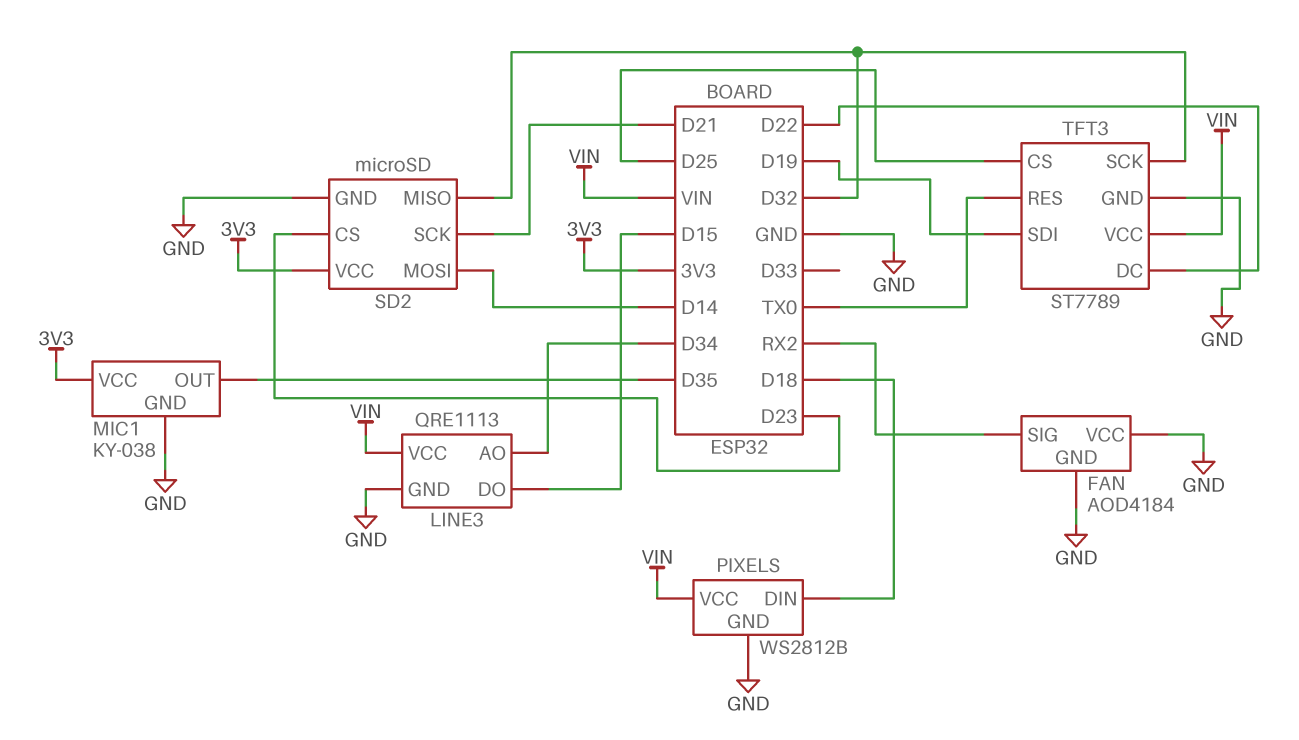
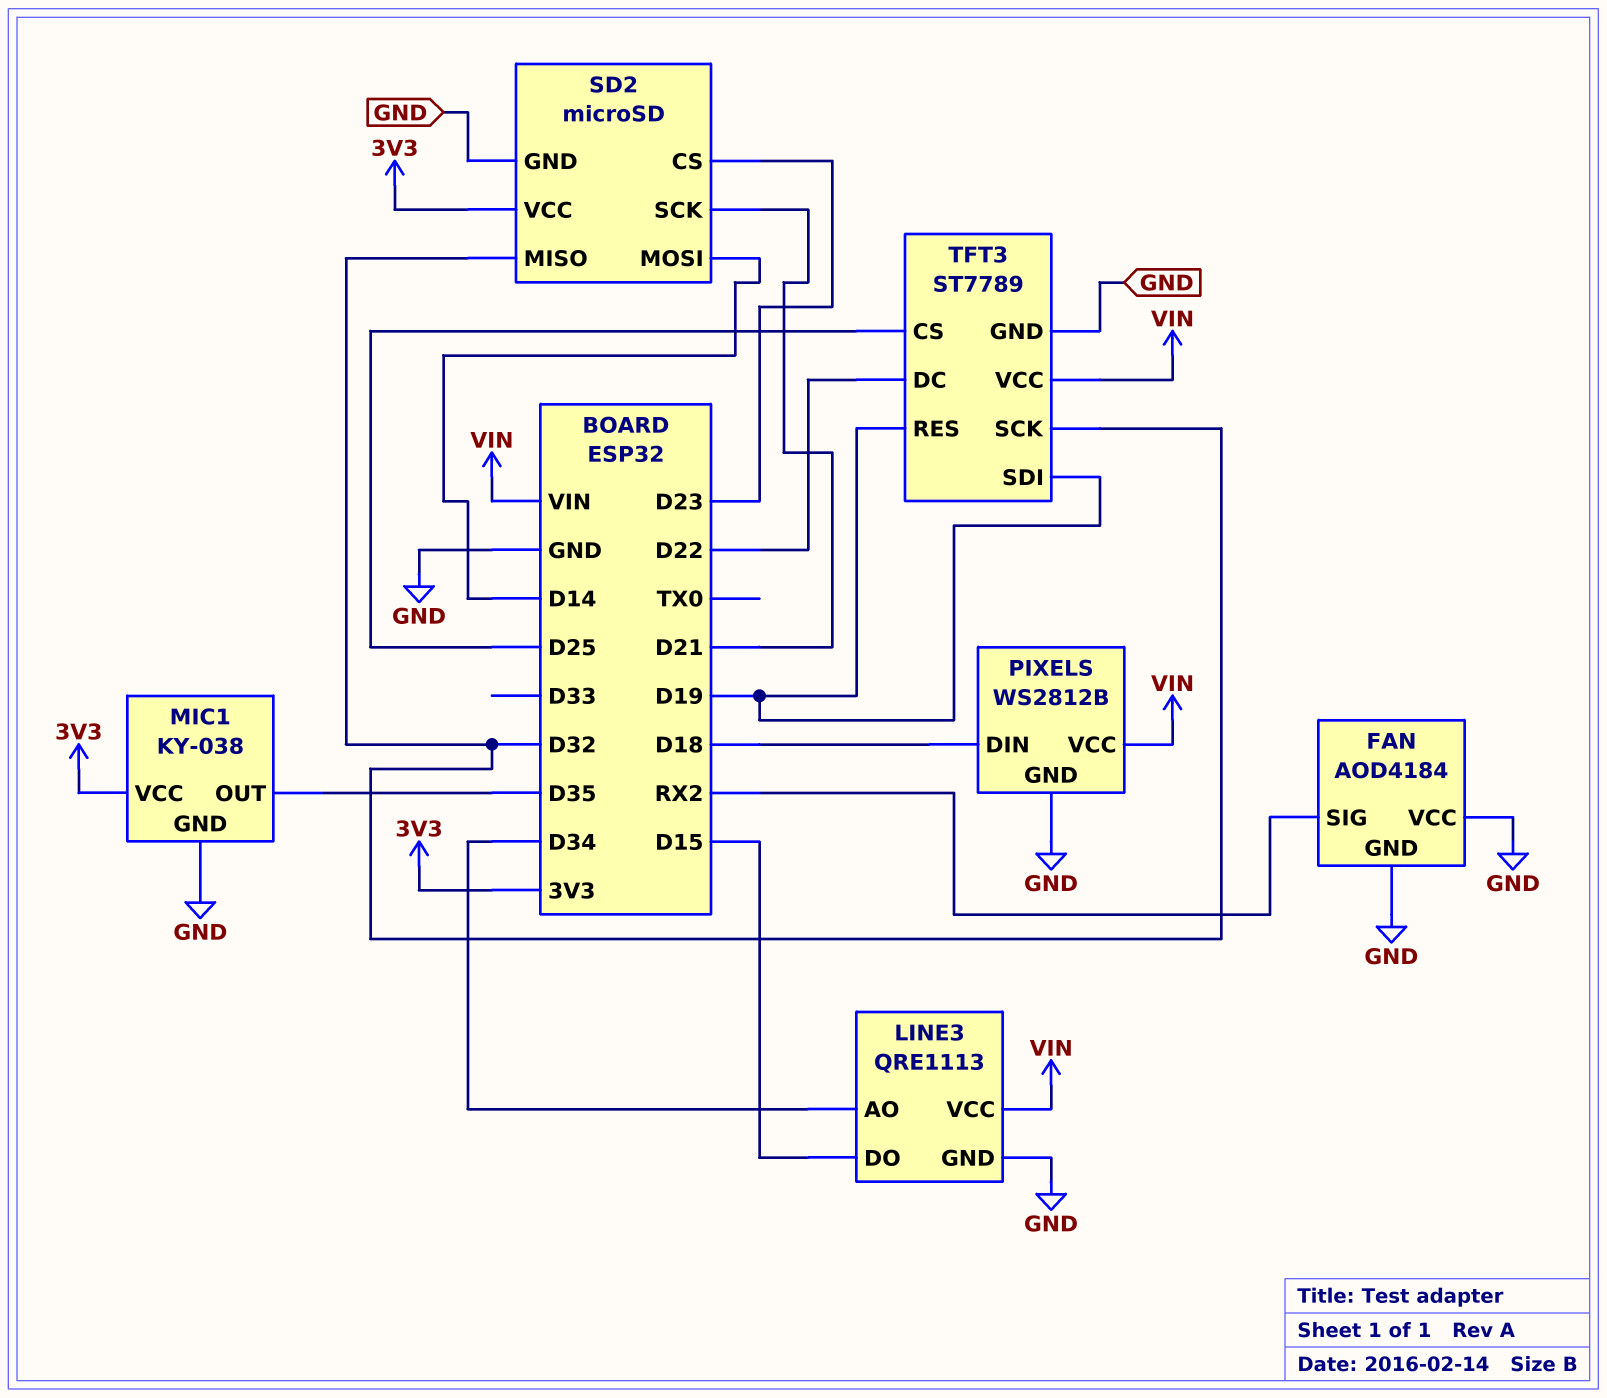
TFT3 pin RES: TX0 -> D19

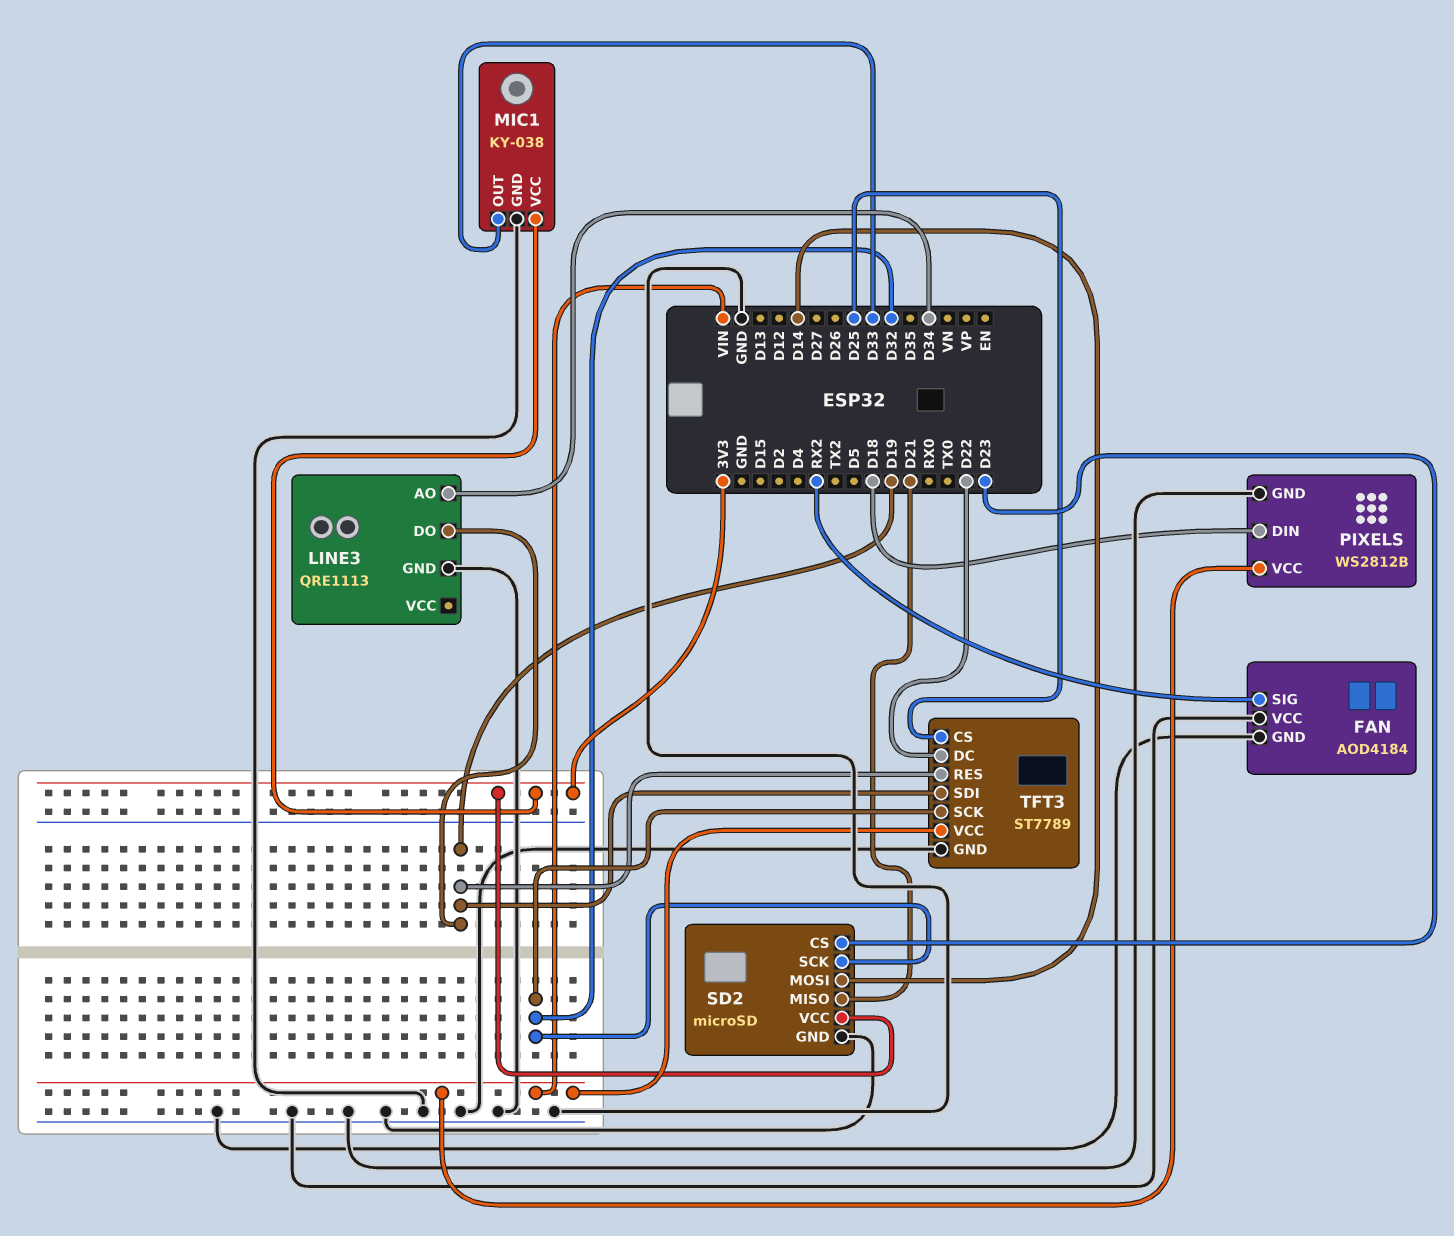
LINE3 pin DO: D15 -> D19
LINE3 pin VCC: VIN -> none
MIC1 pin OUT: D35 -> D33
SD2 pin MISO: D32 -> D21
SD2 pin SCK: D21 -> D32

